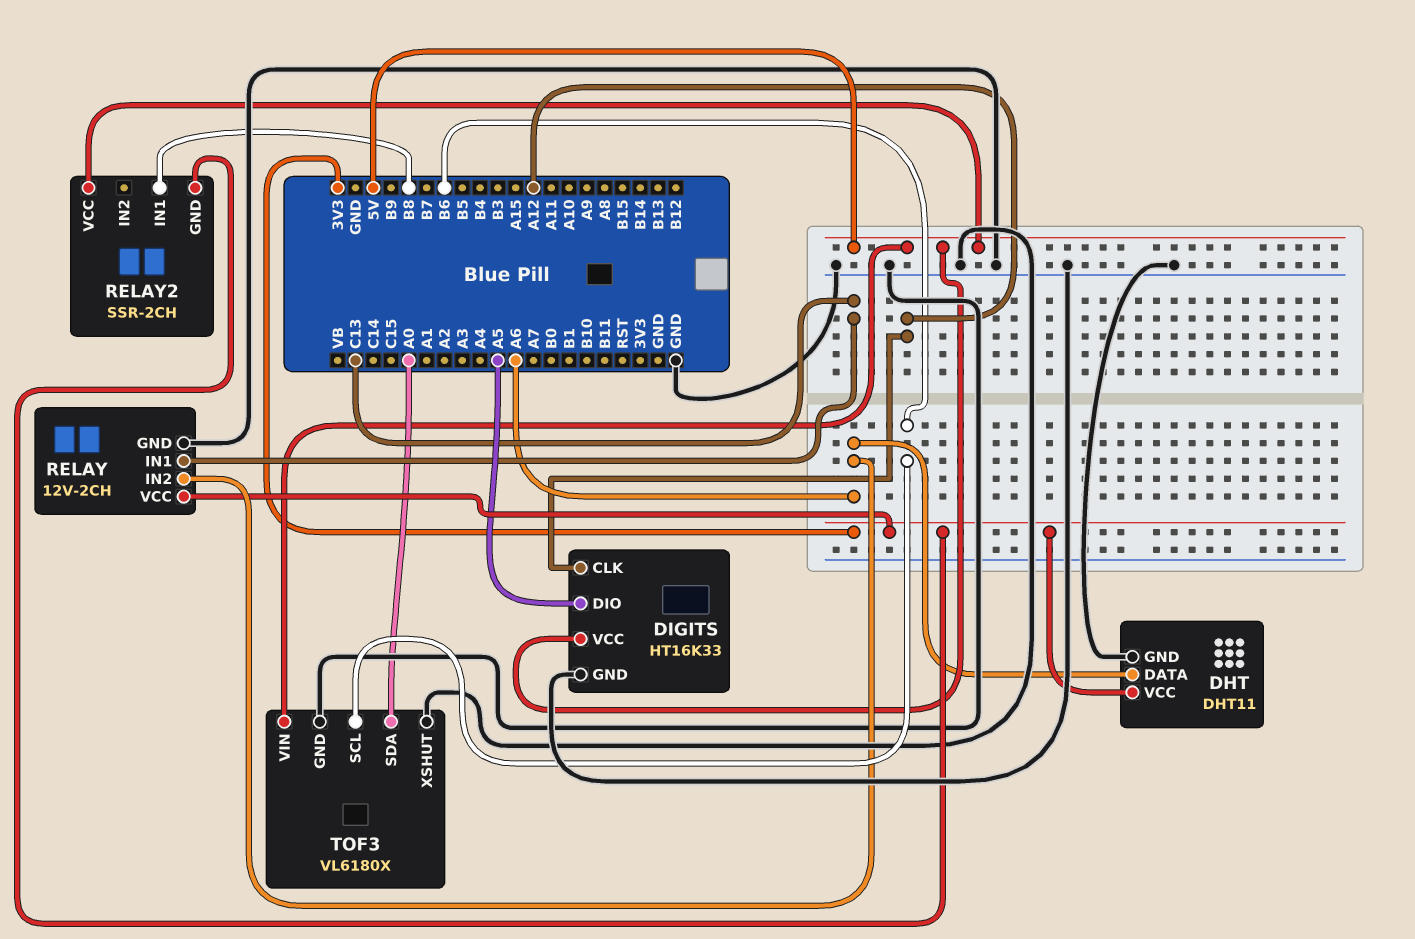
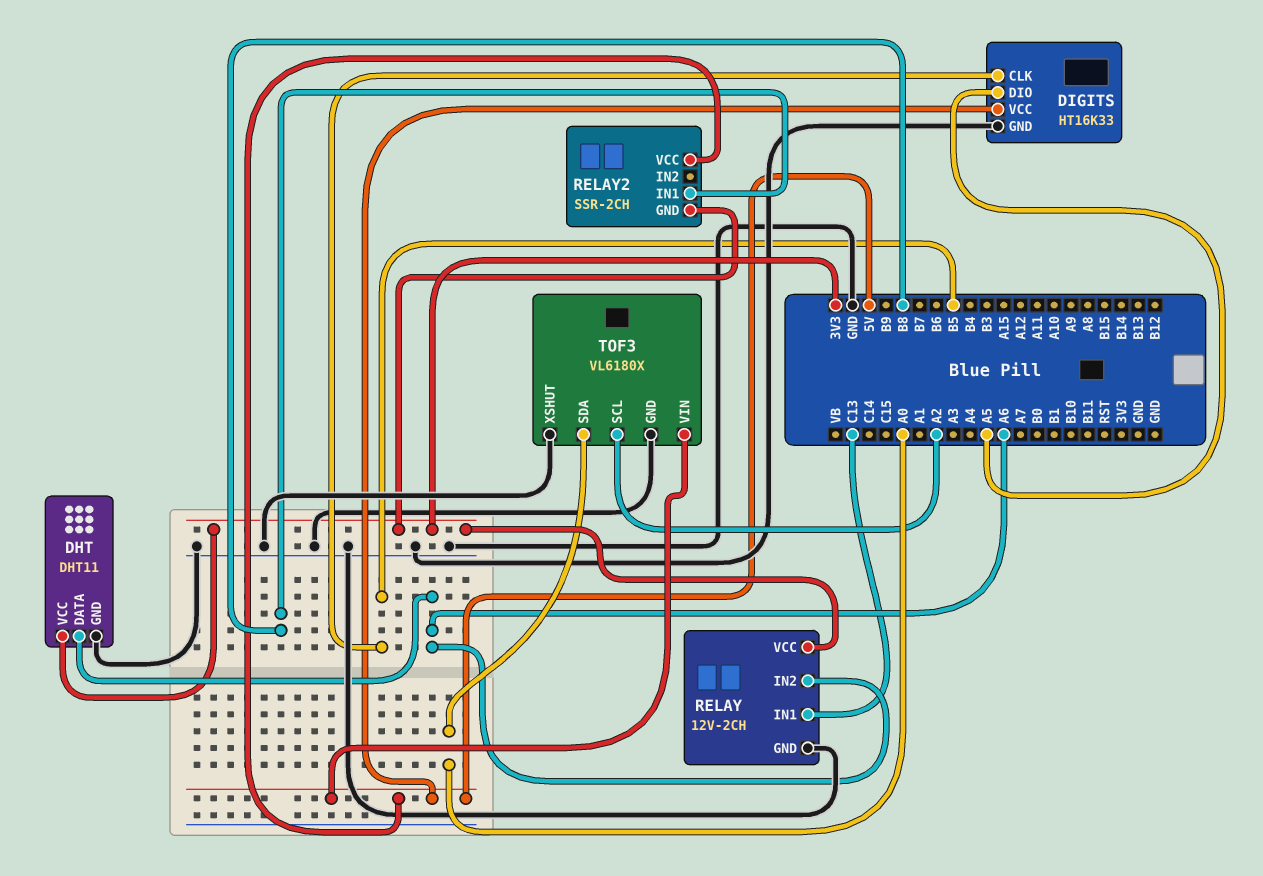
DIGITS pin CLK: A12 -> B5
TOF3 pin SCL: B6 -> A2

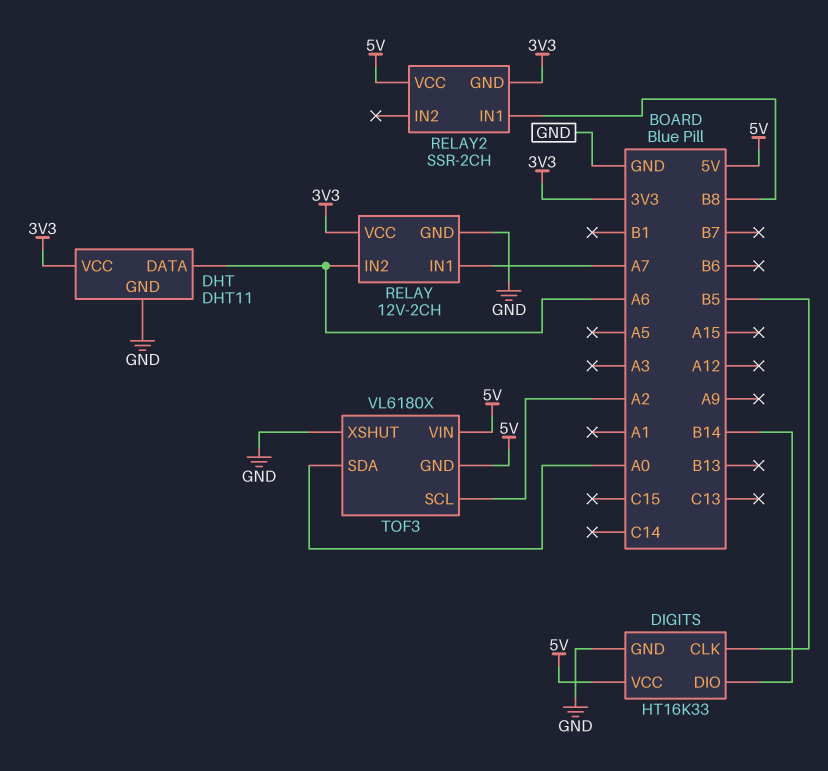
DIGITS pin DIO: A5 -> B14
RELAY pin IN1: C13 -> A7
TOF3 pin GND: GND -> 5V

